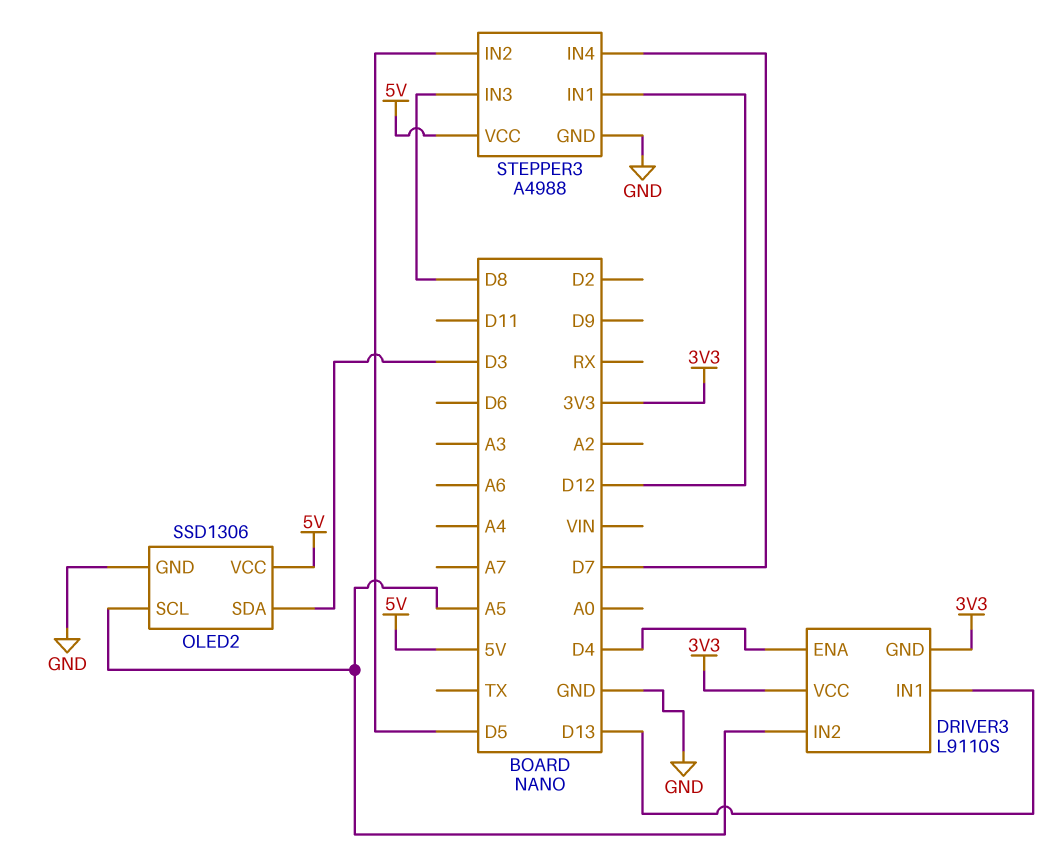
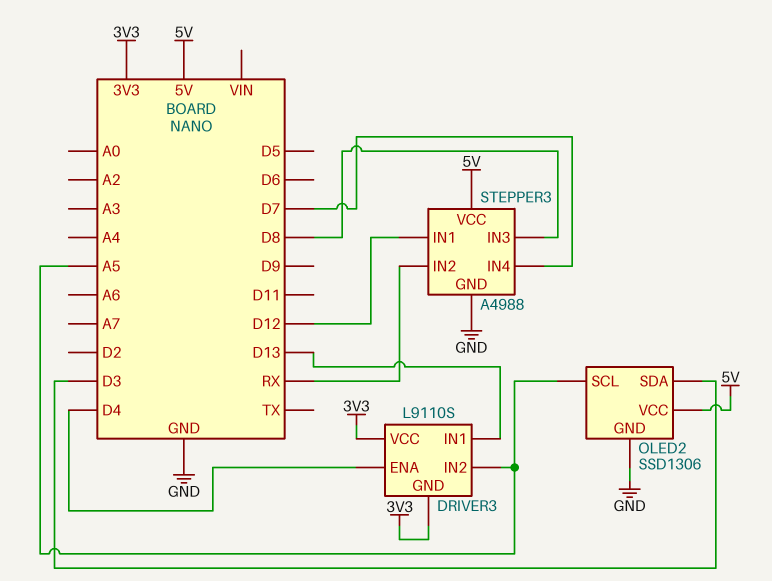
STEPPER3 pin IN2: D5 -> RX

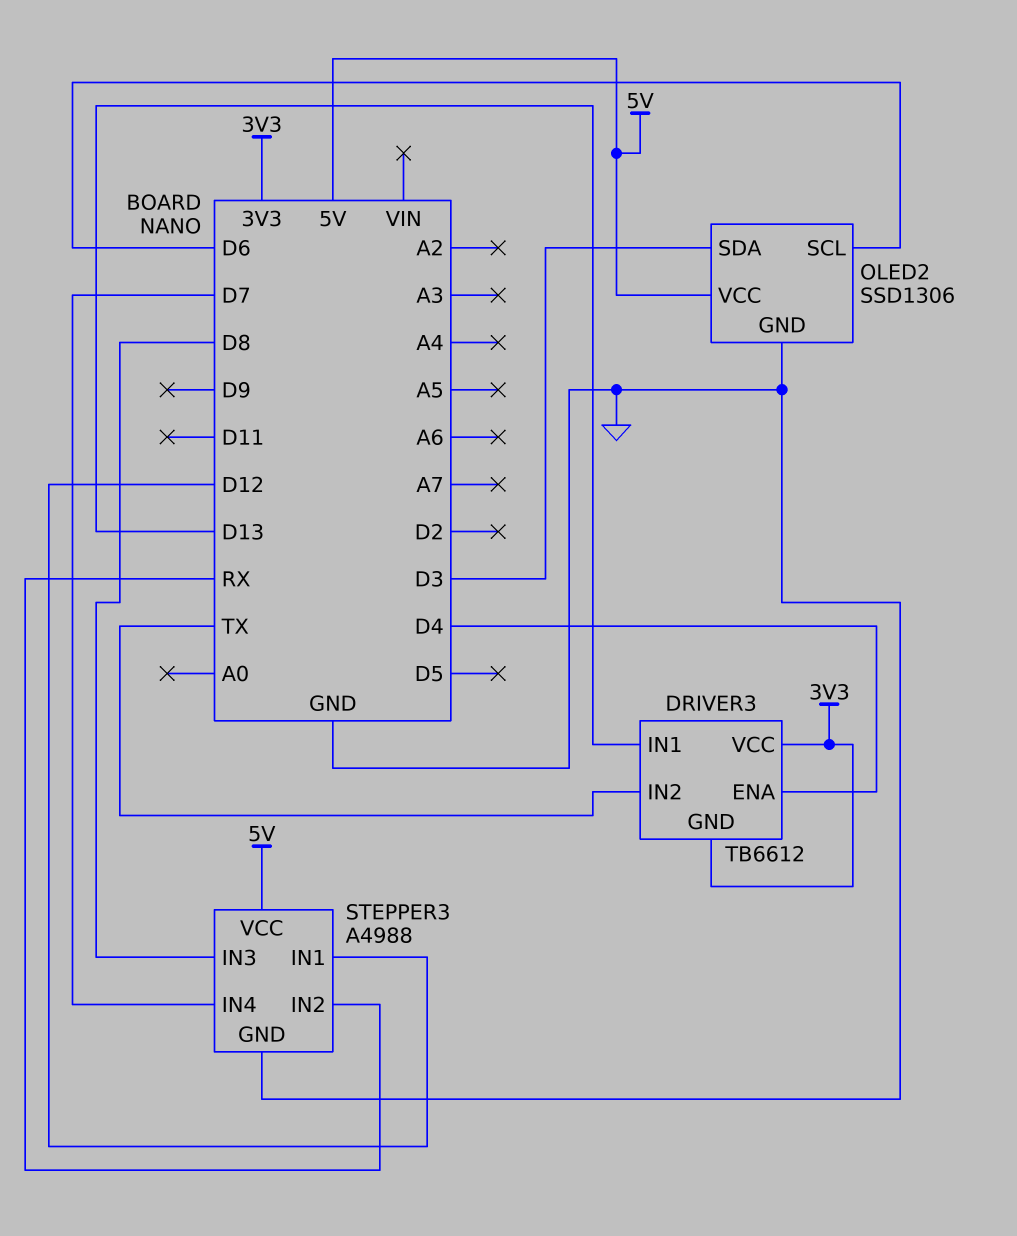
DRIVER3: L9110S -> TB6612
DRIVER3 pin IN2: A5 -> TX
OLED2 pin SCL: A5 -> D6

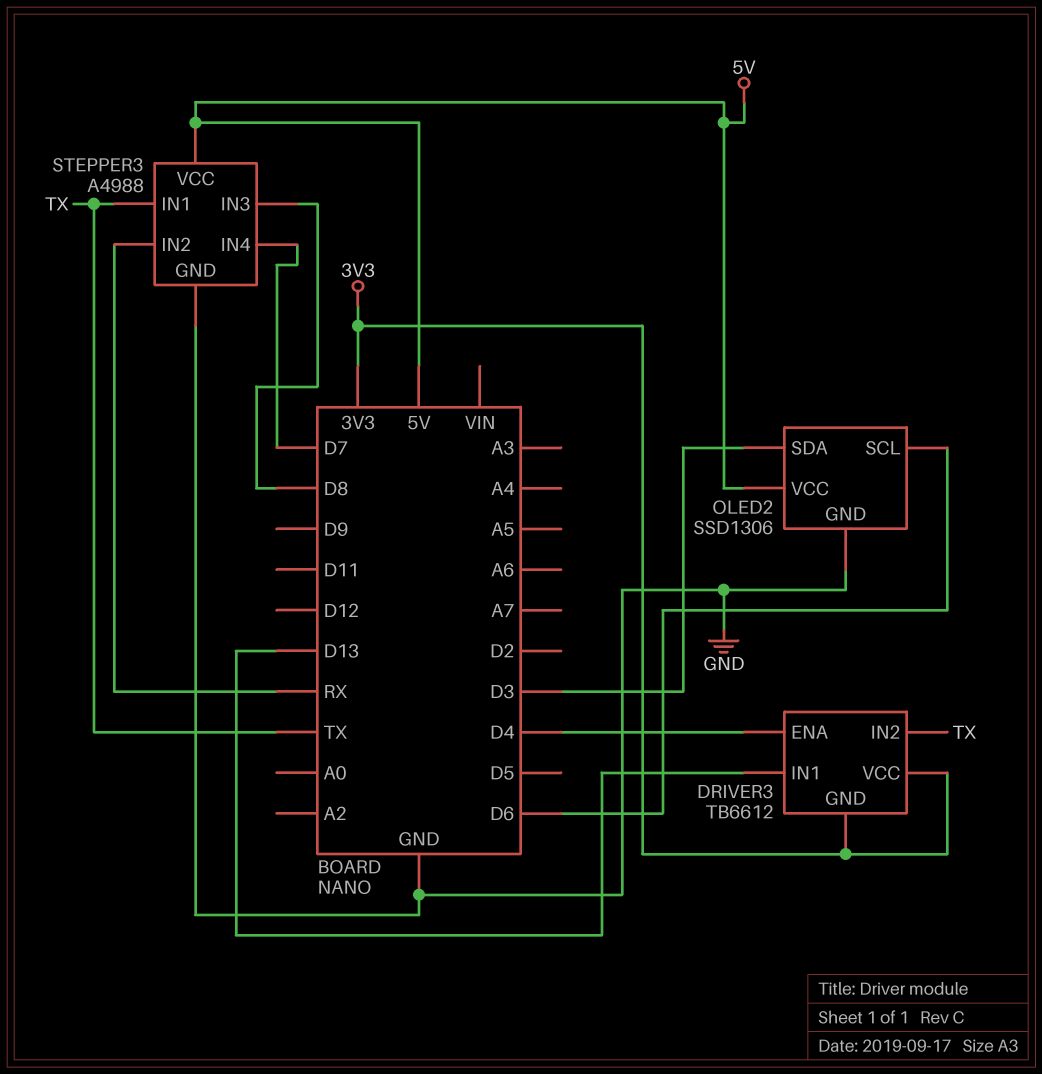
STEPPER3 pin IN1: D12 -> TX

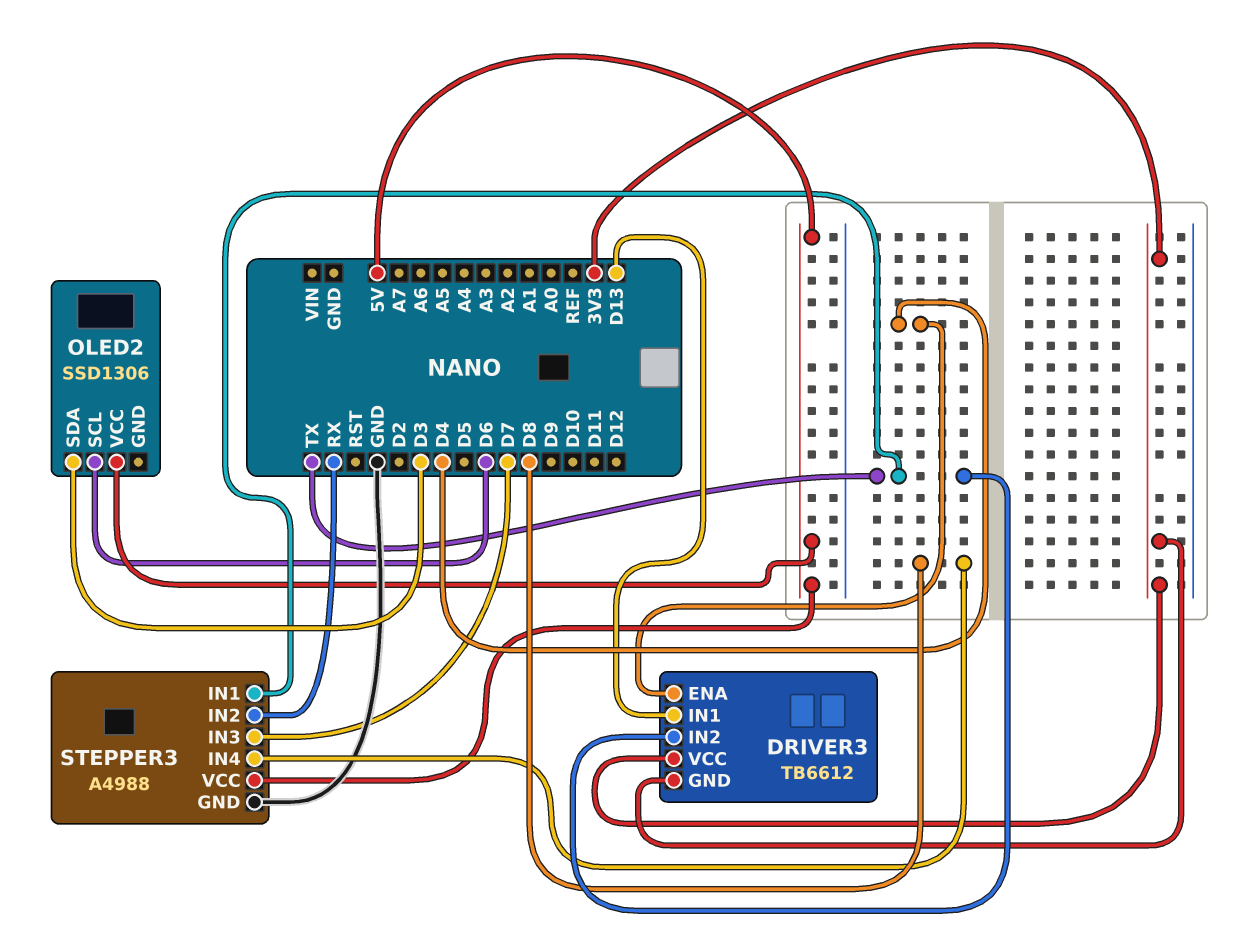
OLED2 pin GND: GND -> none
STEPPER3 pin IN3: D8 -> D7
STEPPER3 pin IN4: D7 -> D8

